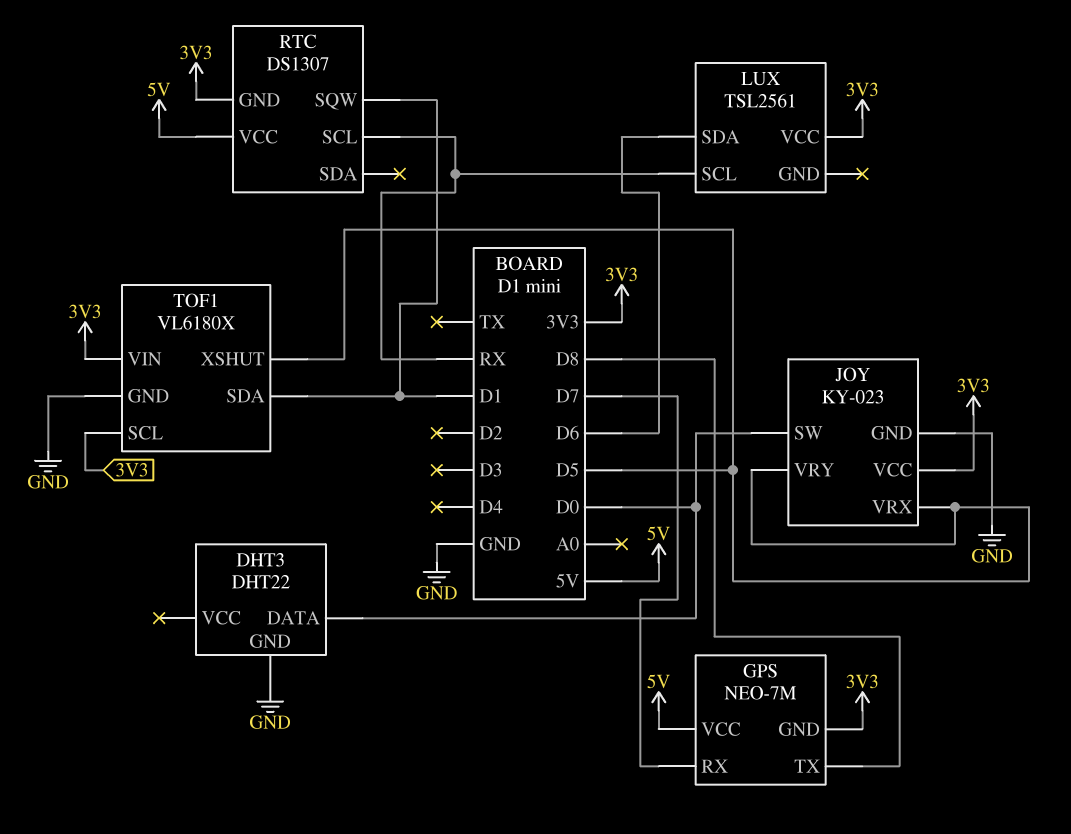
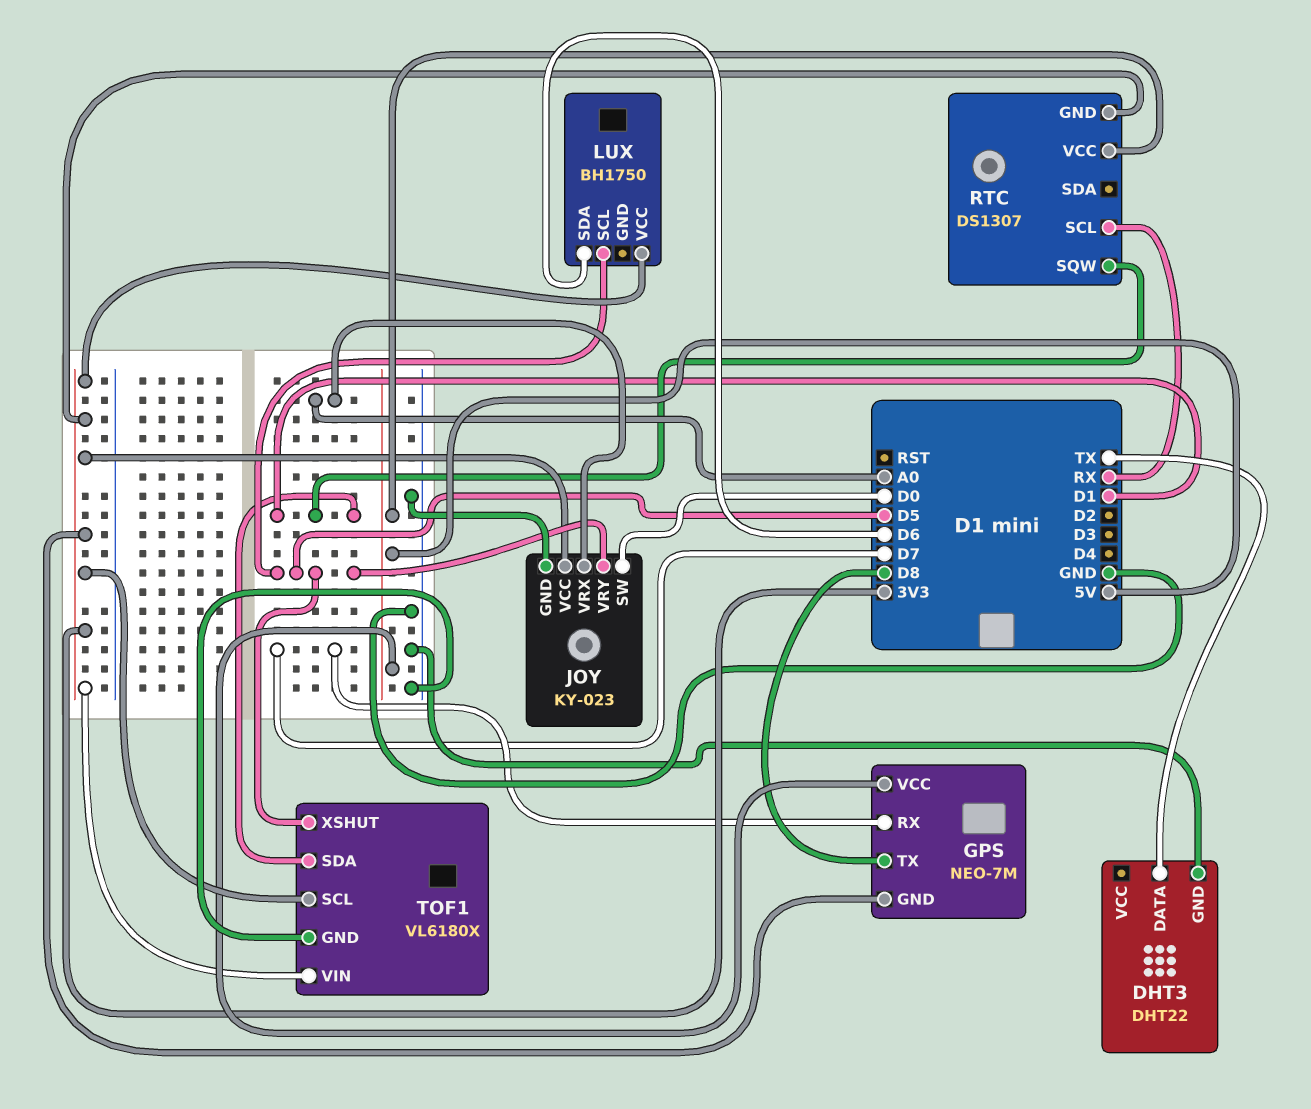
DHT3 pin DATA: D0 -> TX
JOY pin VRX: D5 -> A0
LUX: TSL2561 -> BH1750
LUX pin SCL: RX -> D5

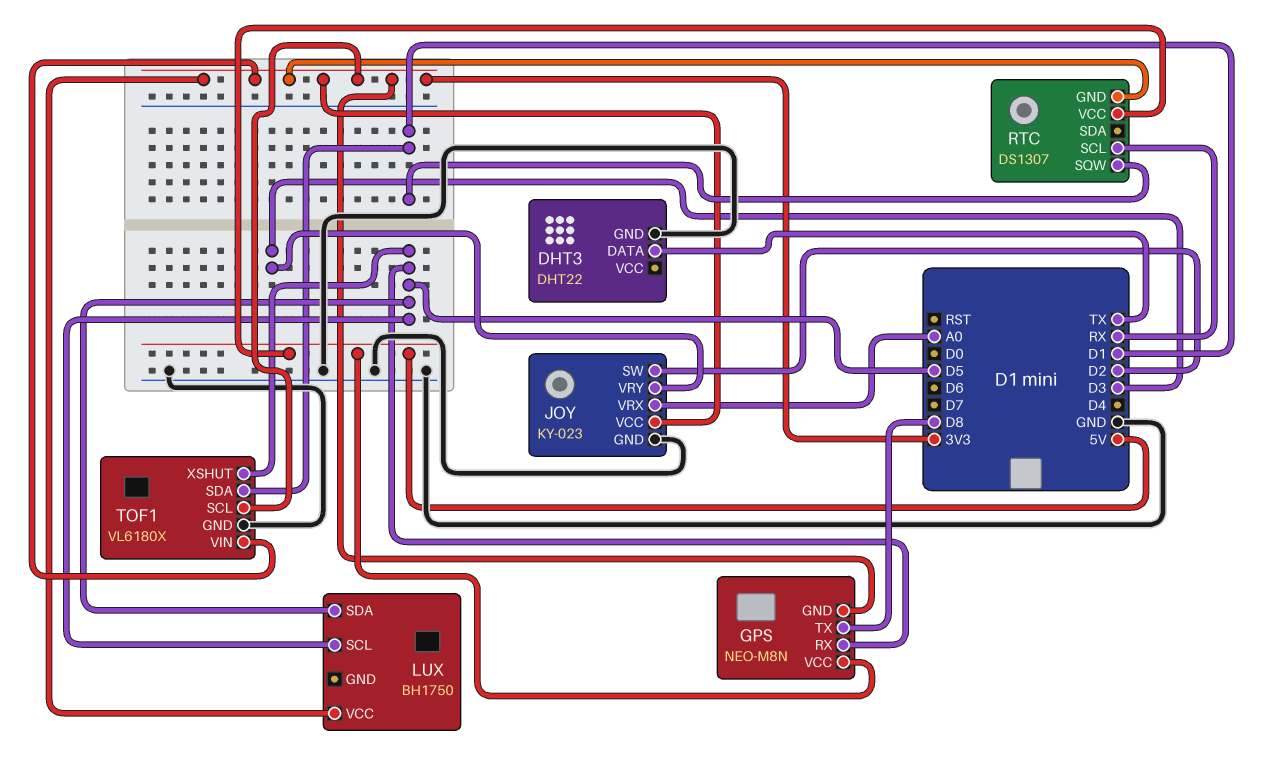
GPS: NEO-7M -> NEO-M8N
GPS pin RX: D7 -> D5
JOY pin SW: D0 -> D2
JOY pin VRY: D5 -> D3
LUX pin SDA: D6 -> D5

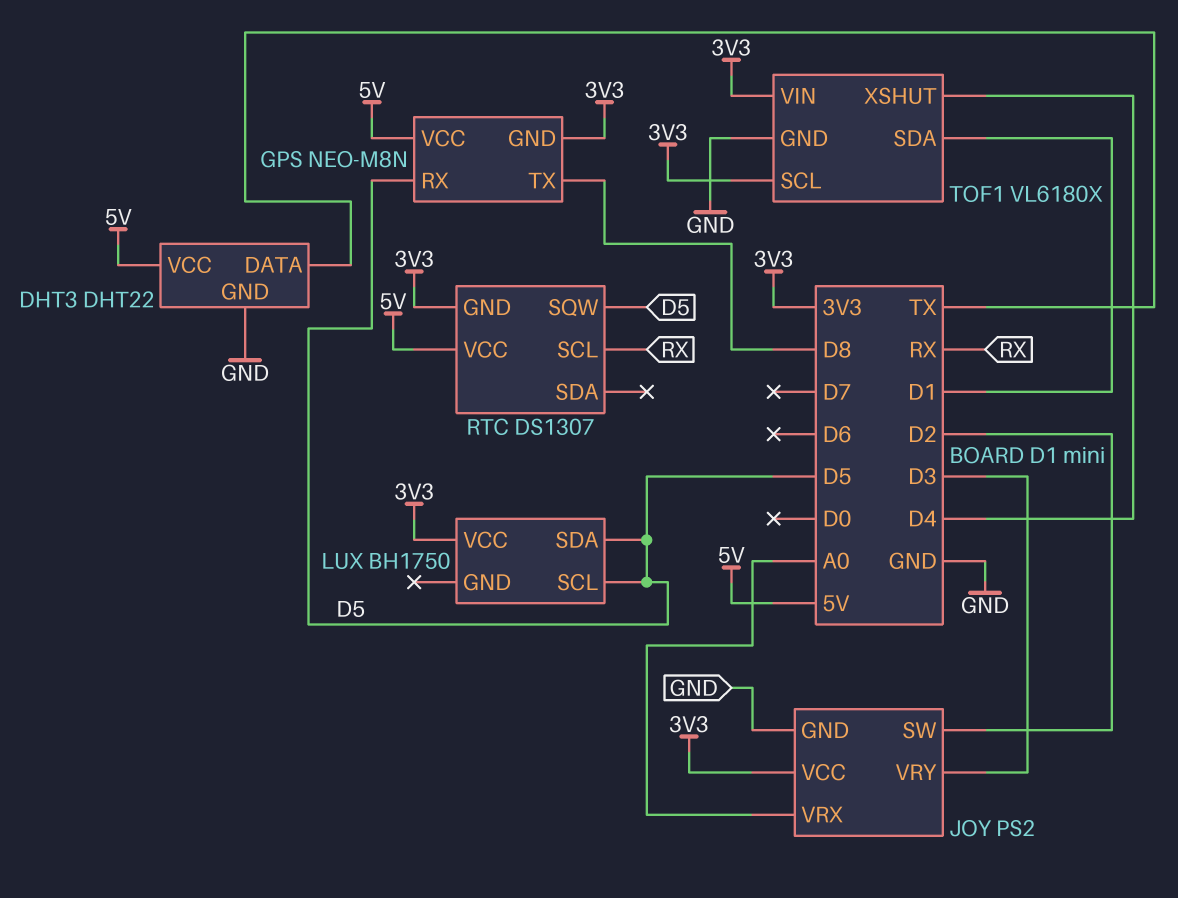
DHT3 pin VCC: none -> 5V
JOY: KY-023 -> PS2
RTC pin SQW: D1 -> D5
TOF1 pin XSHUT: D5 -> D4

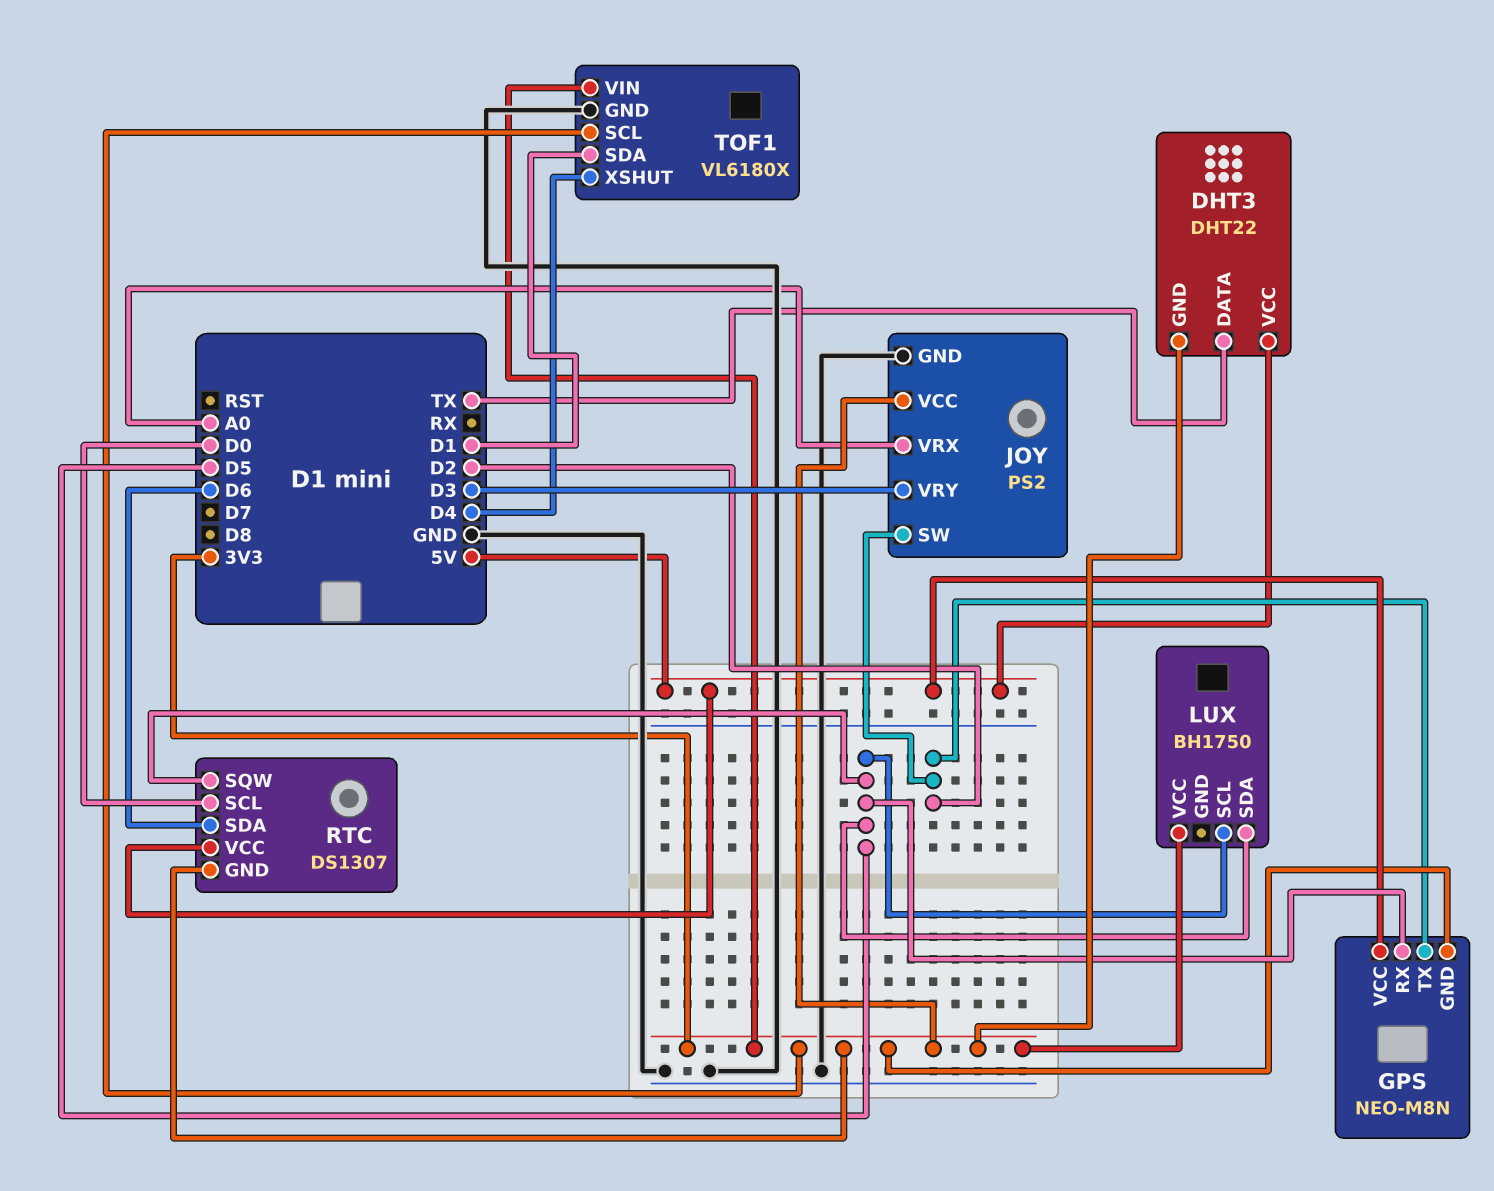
DHT3 pin GND: GND -> 3V3
GPS pin TX: D8 -> D2
RTC pin SCL: RX -> D0
RTC pin SDA: none -> D6

